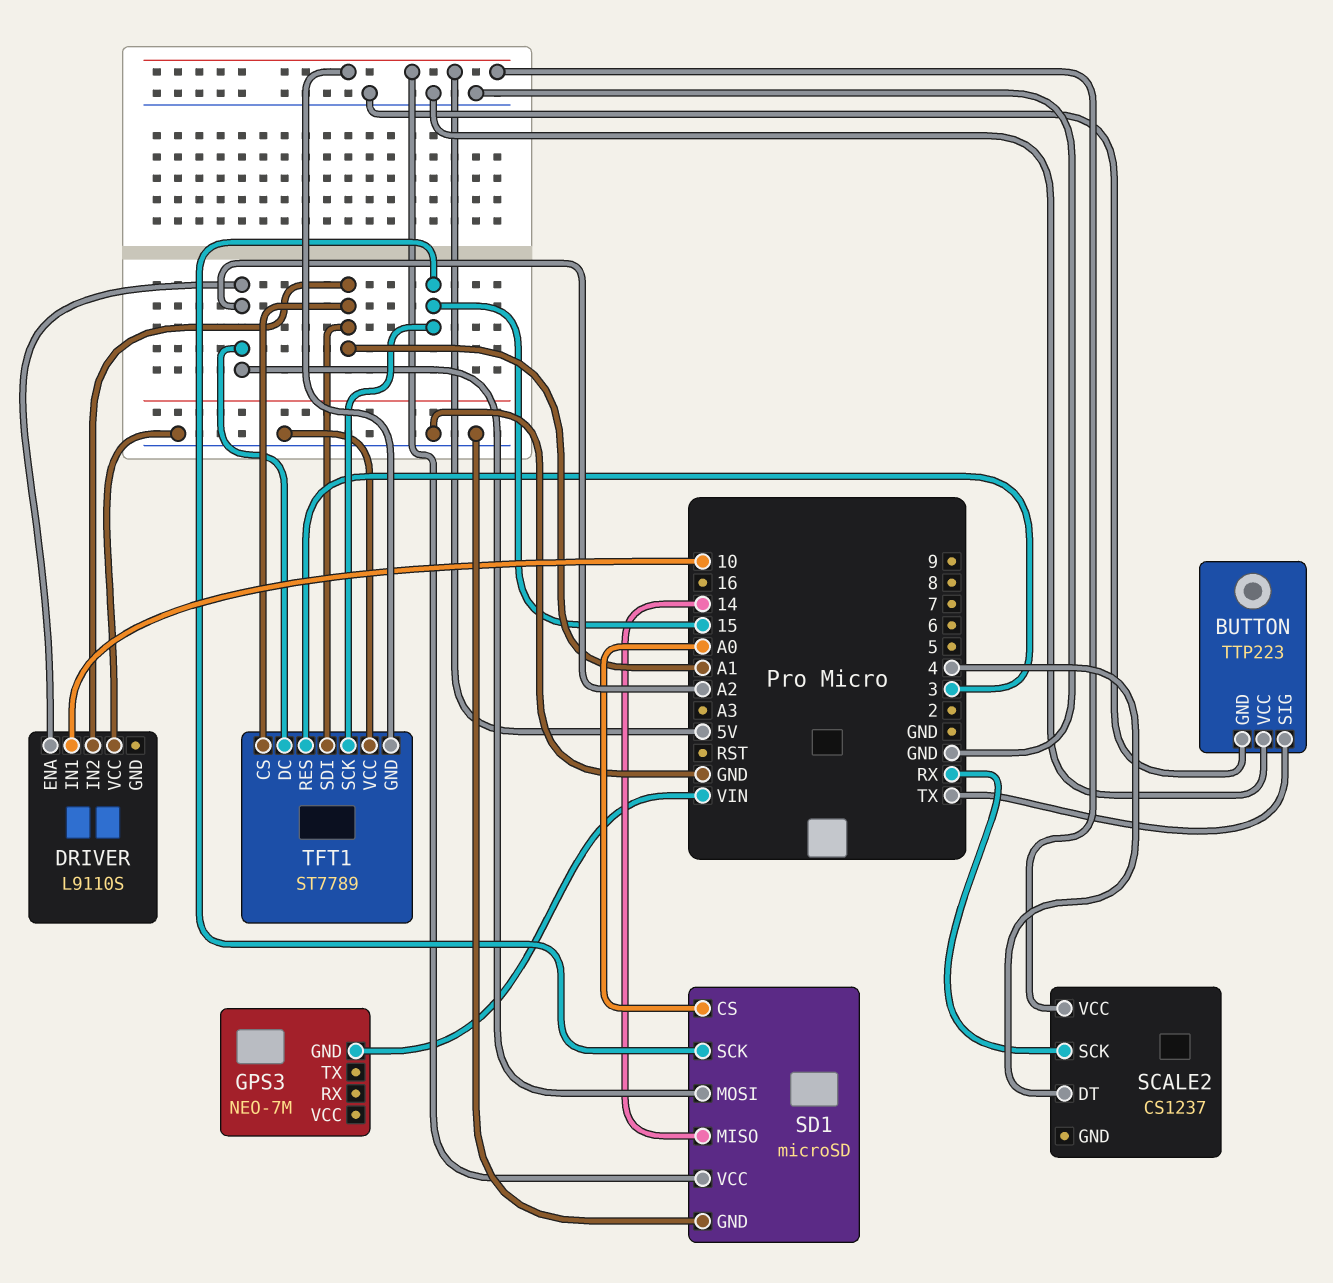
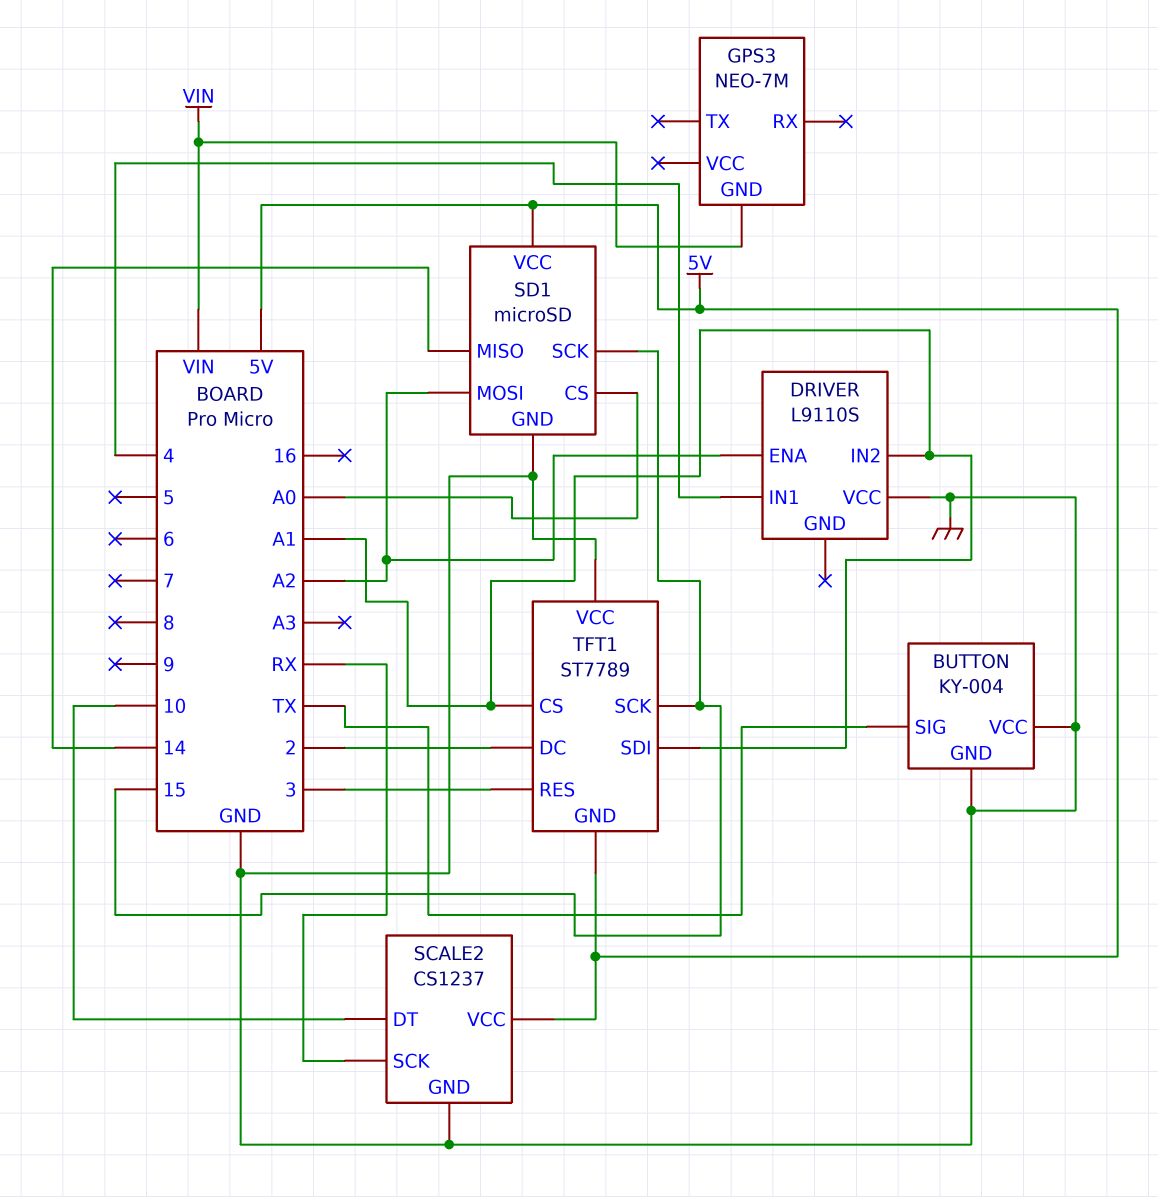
BUTTON: TTP223 -> KY-004
DRIVER pin IN1: 10 -> 4
SCALE2 pin DT: 4 -> 10
SCALE2 pin GND: none -> GND
TFT1 pin DC: A2 -> 2

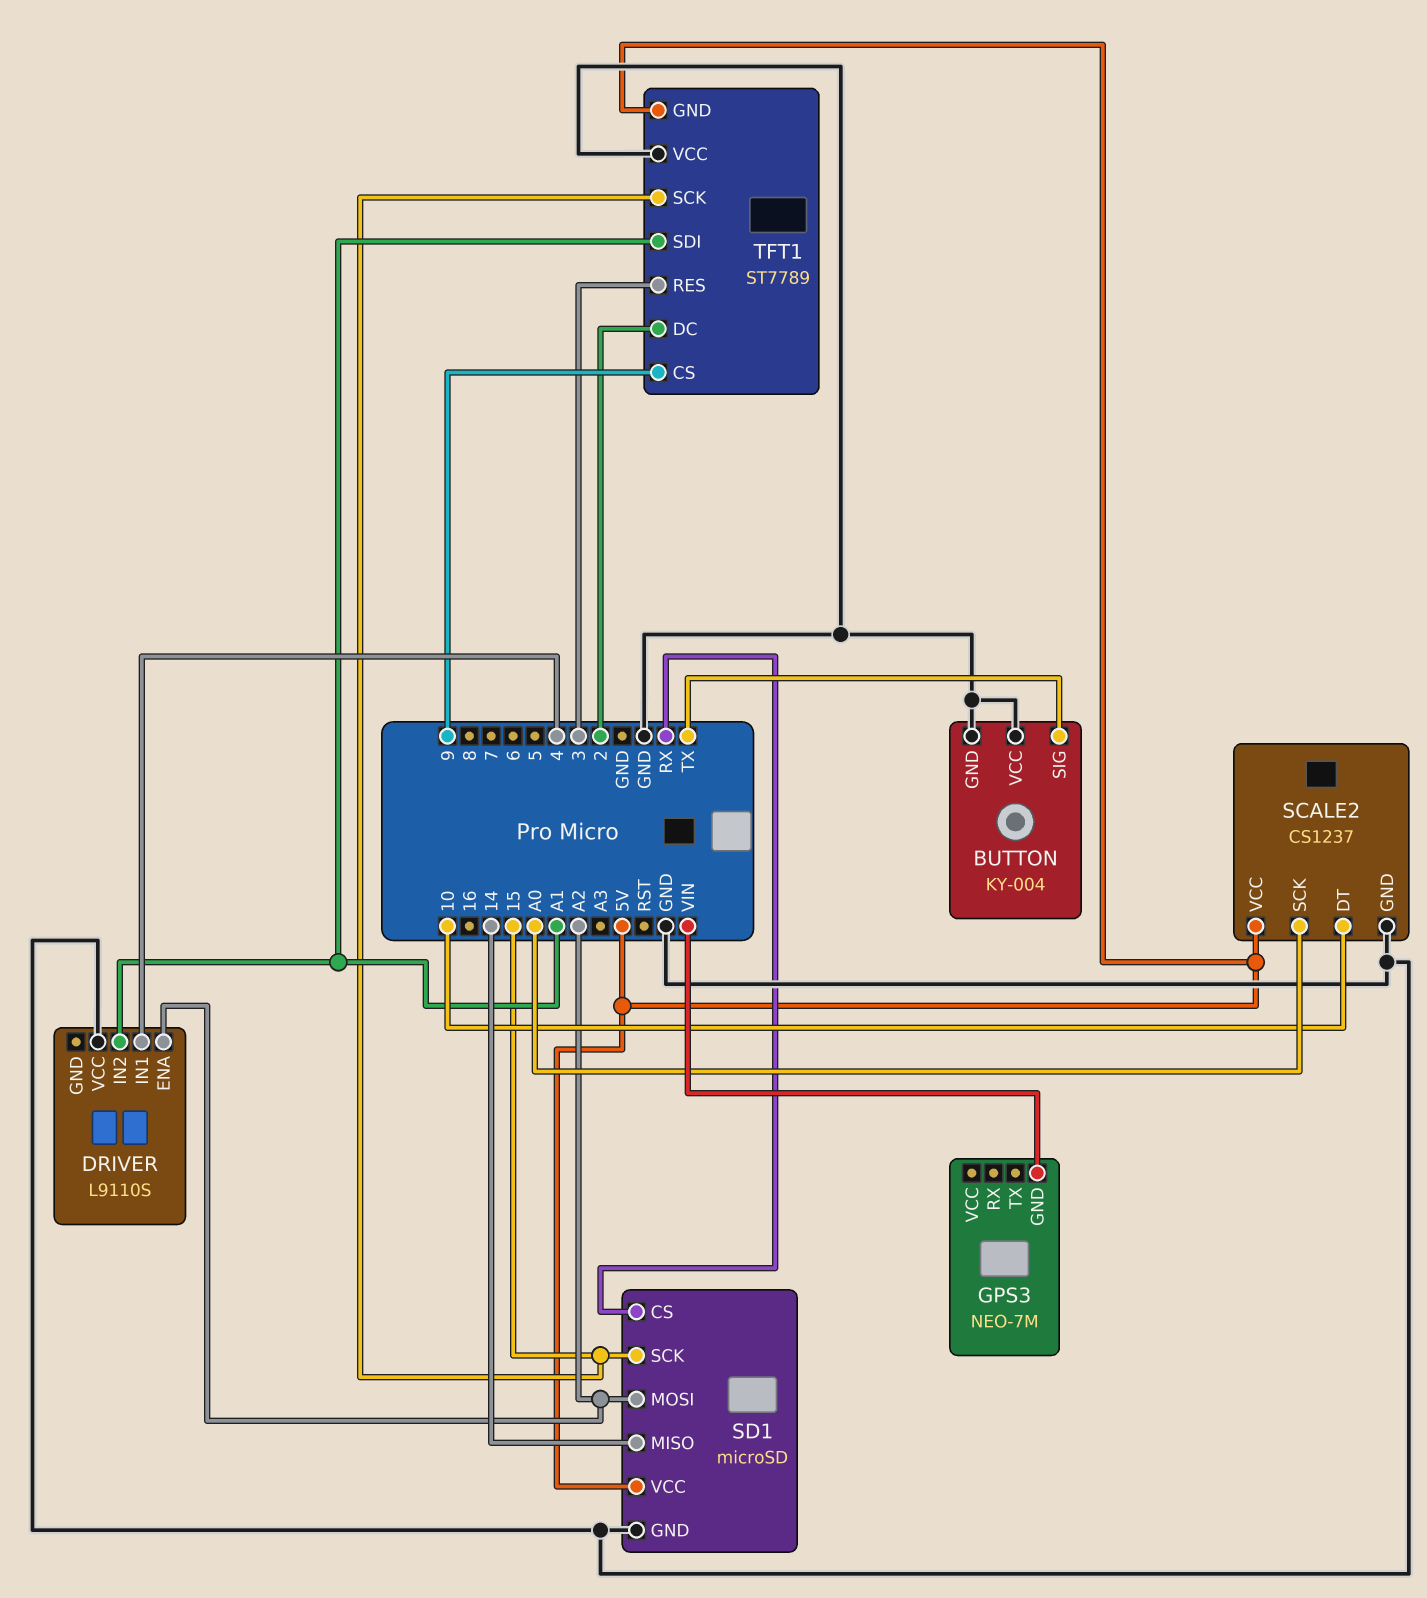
SCALE2 pin SCK: RX -> A0
SD1 pin CS: A0 -> RX
TFT1 pin CS: A1 -> 9

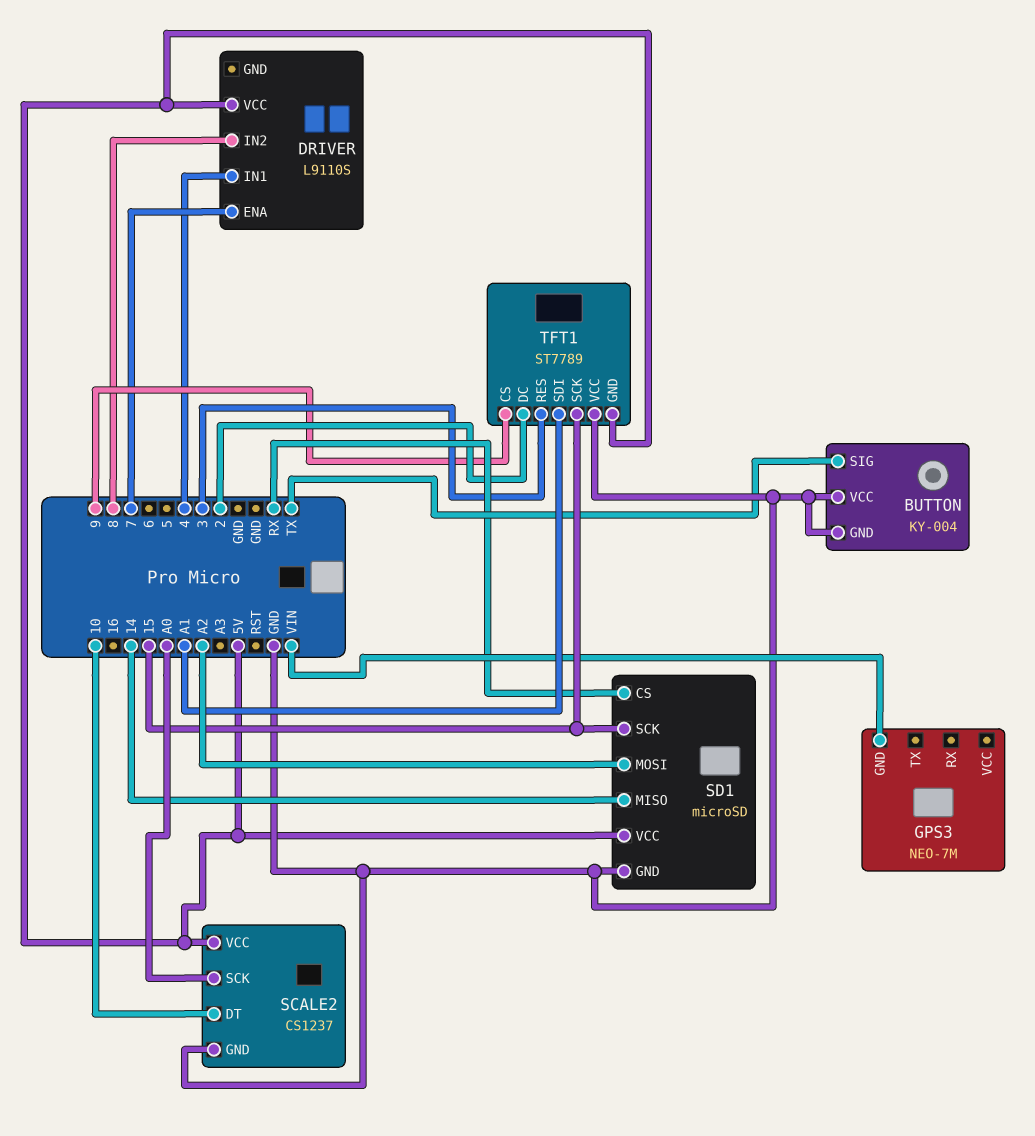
DRIVER pin ENA: A2 -> 7
DRIVER pin IN2: A1 -> 8
DRIVER pin VCC: GND -> 5V

